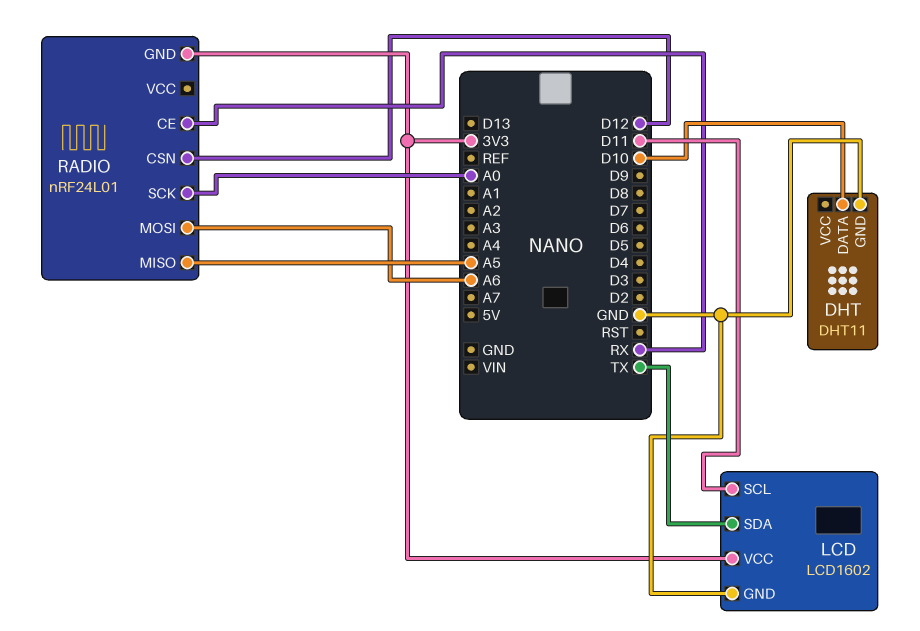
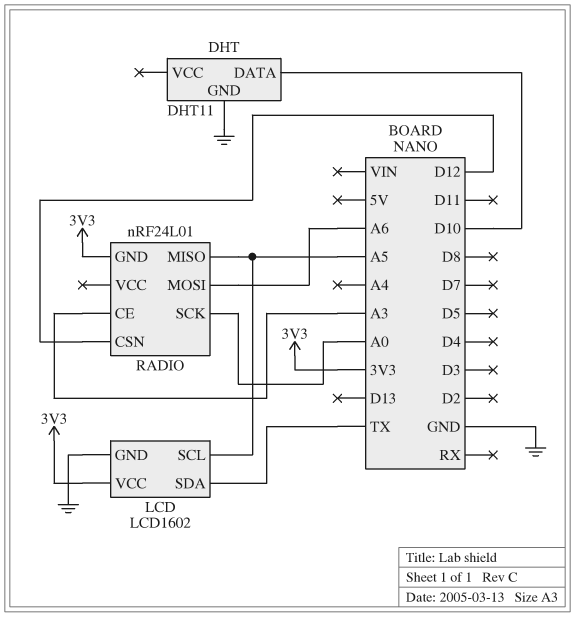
LCD pin SCL: D11 -> A5
RADIO pin CE: RX -> A3

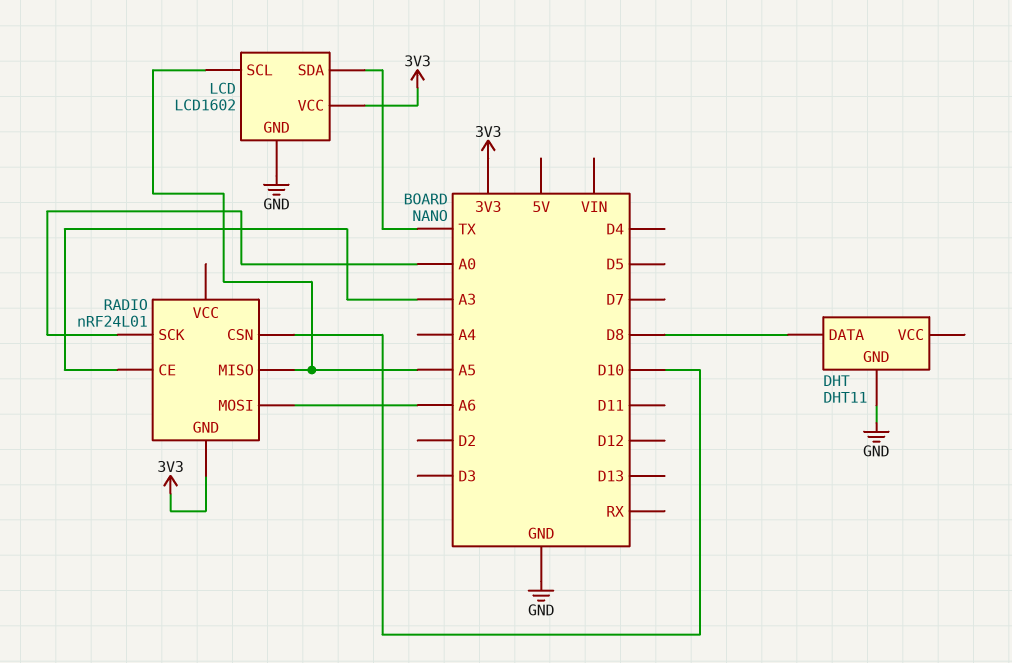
DHT pin DATA: D10 -> D8
RADIO pin CSN: D12 -> D10

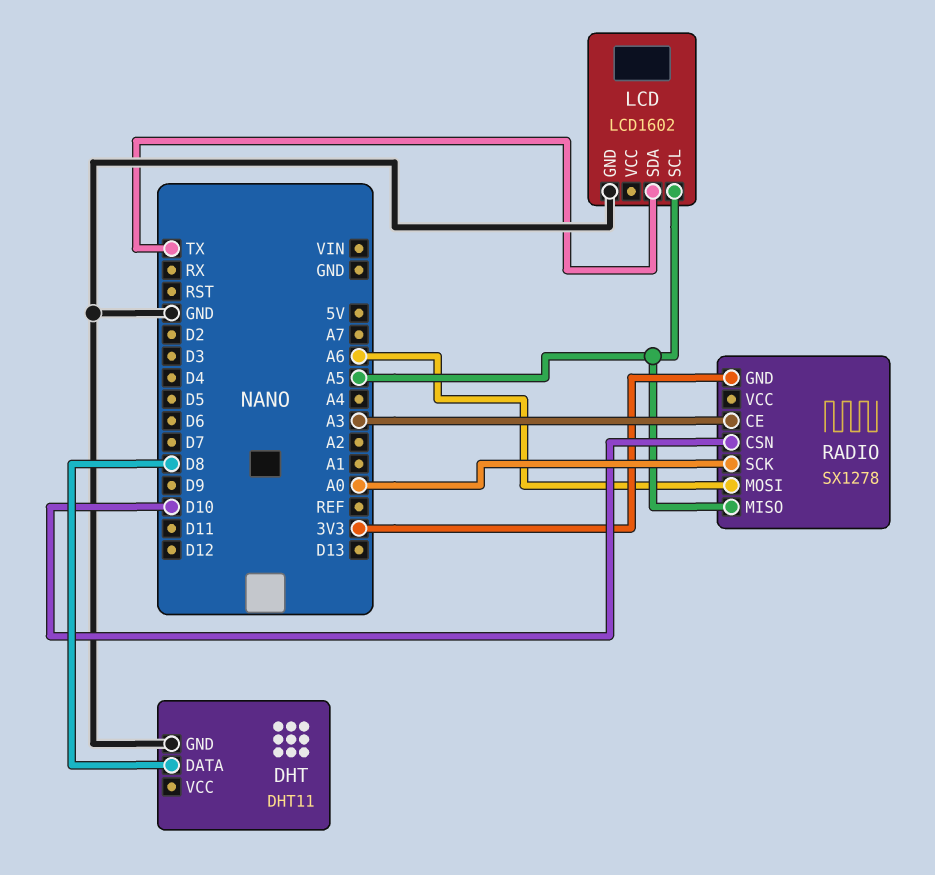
LCD pin VCC: 3V3 -> none
RADIO: nRF24L01 -> SX1278

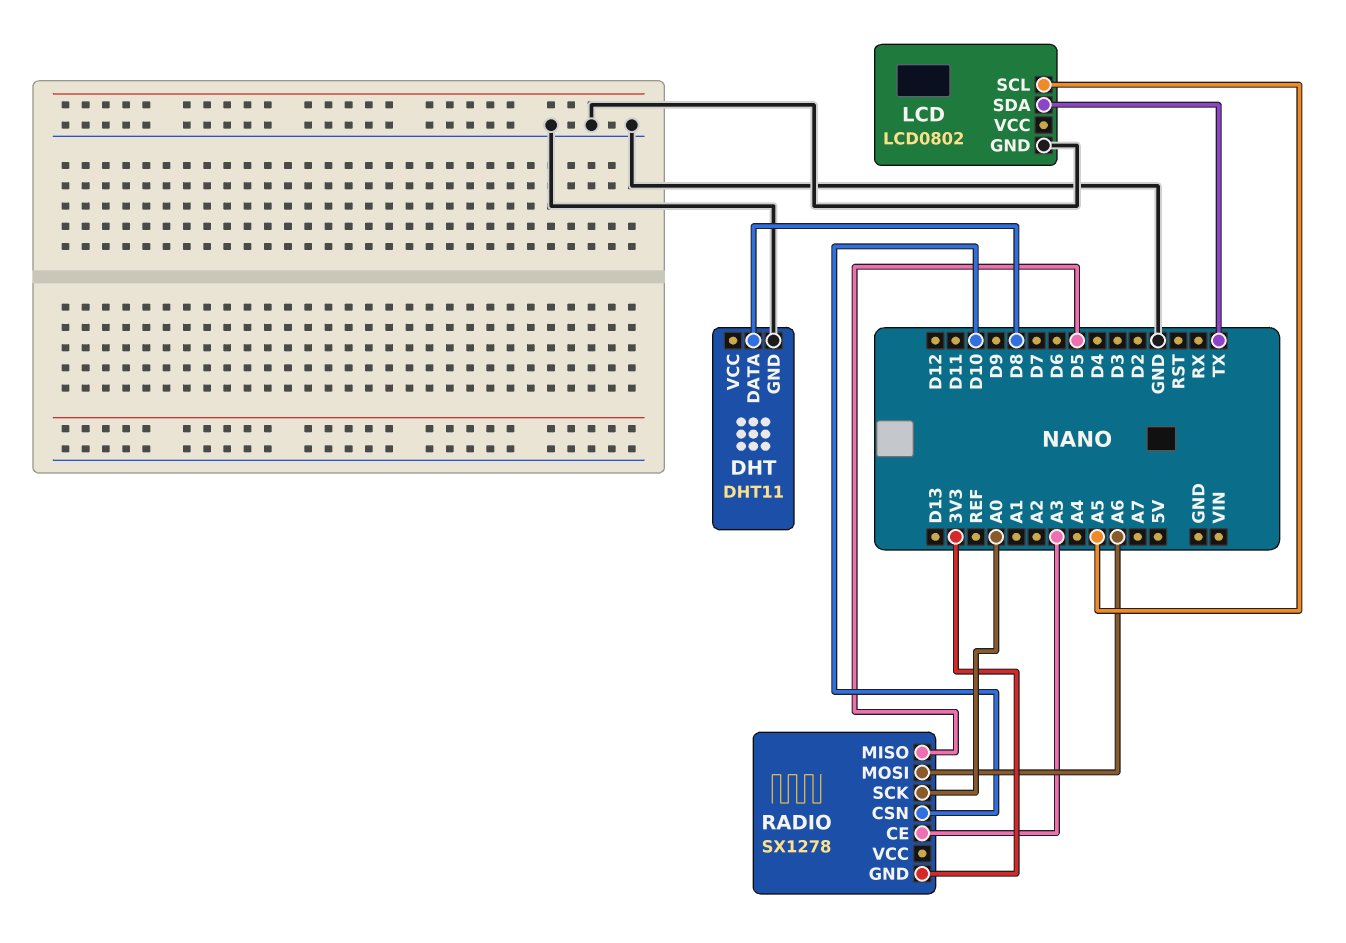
LCD: LCD1602 -> LCD0802
RADIO pin MISO: A5 -> D5

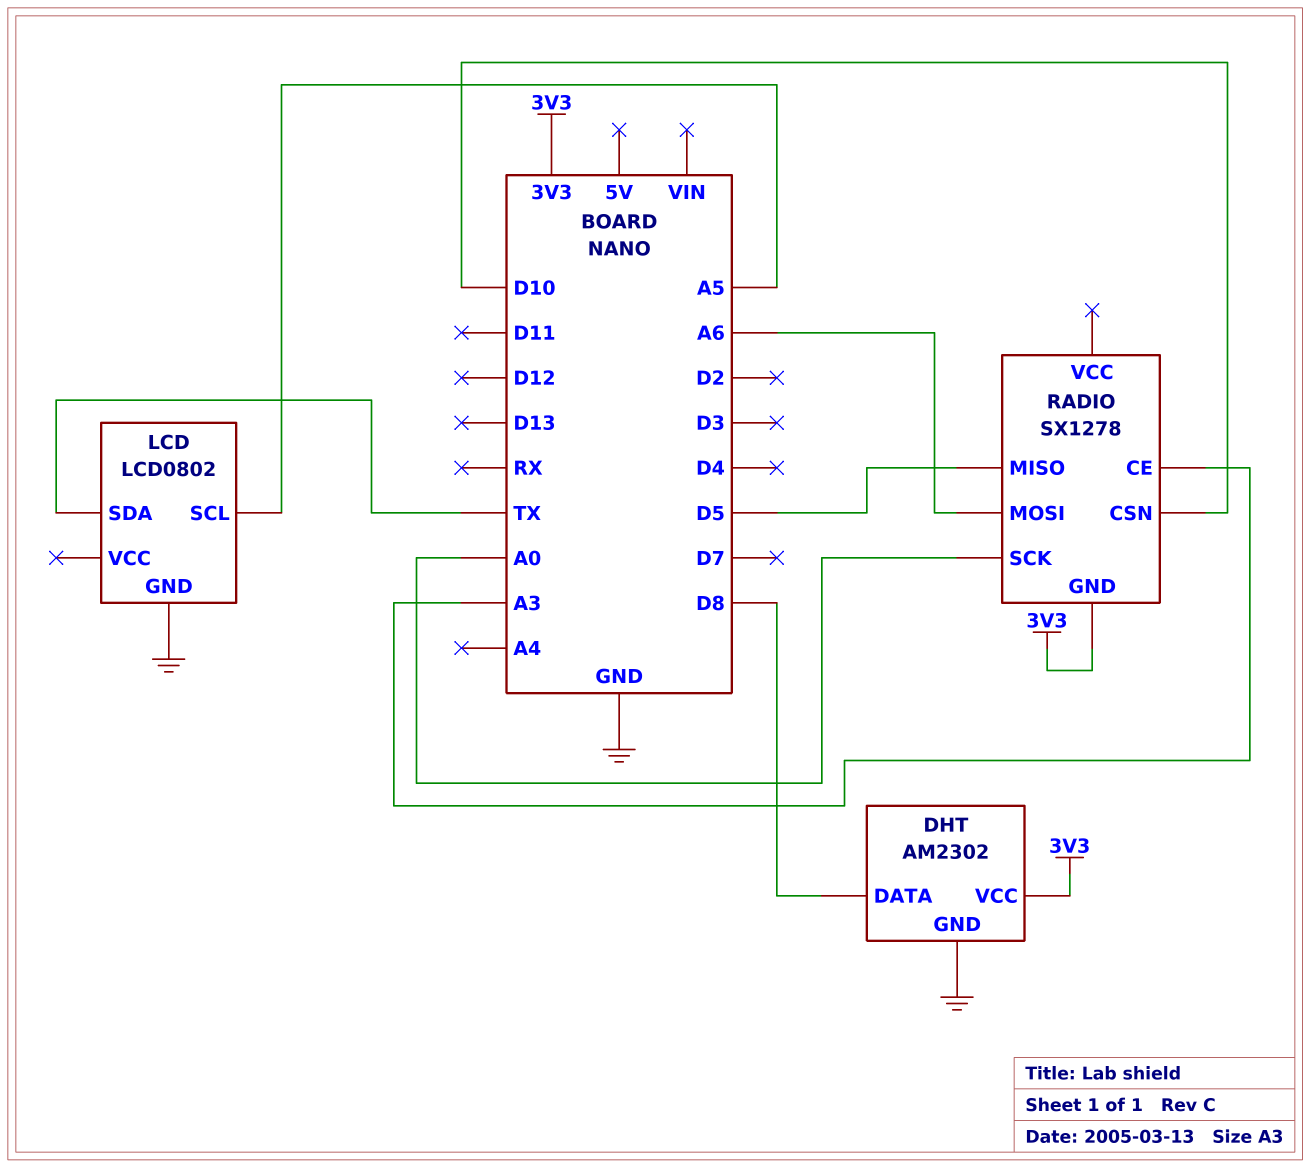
DHT: DHT11 -> AM2302
DHT pin VCC: none -> 3V3

